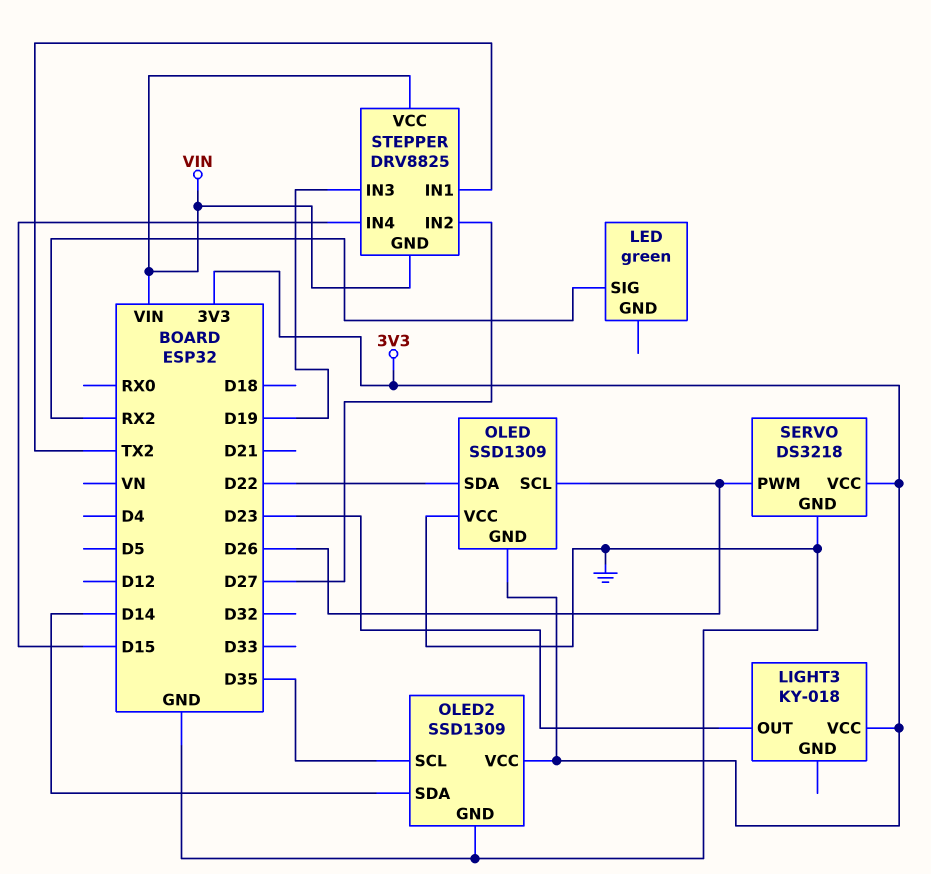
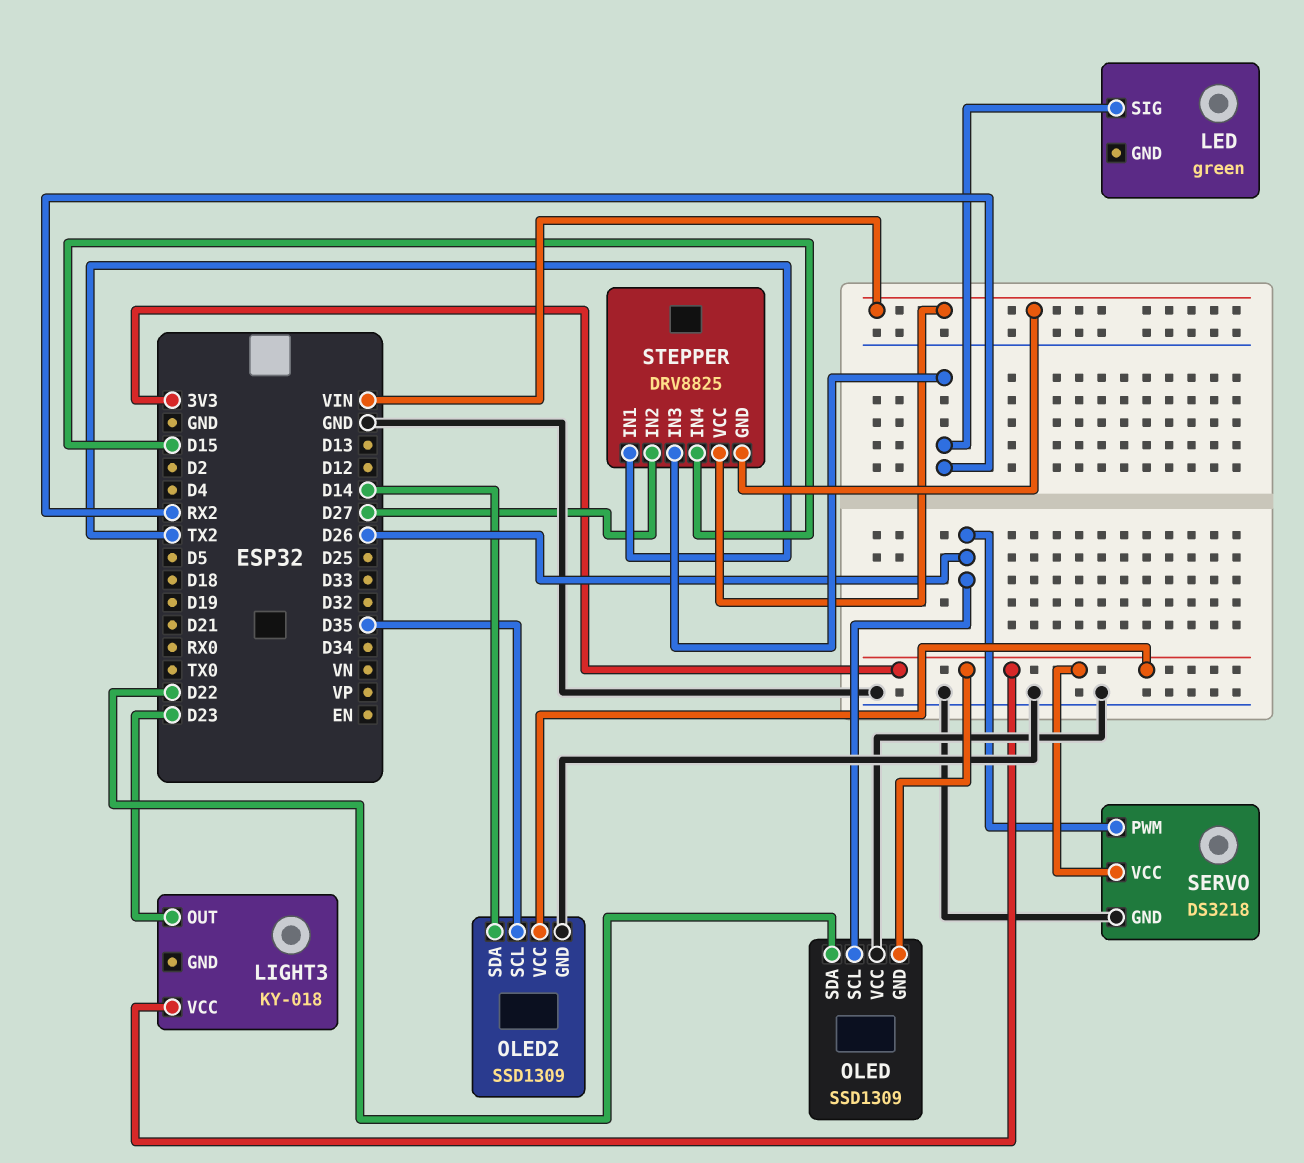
STEPPER pin IN3: D19 -> RX2

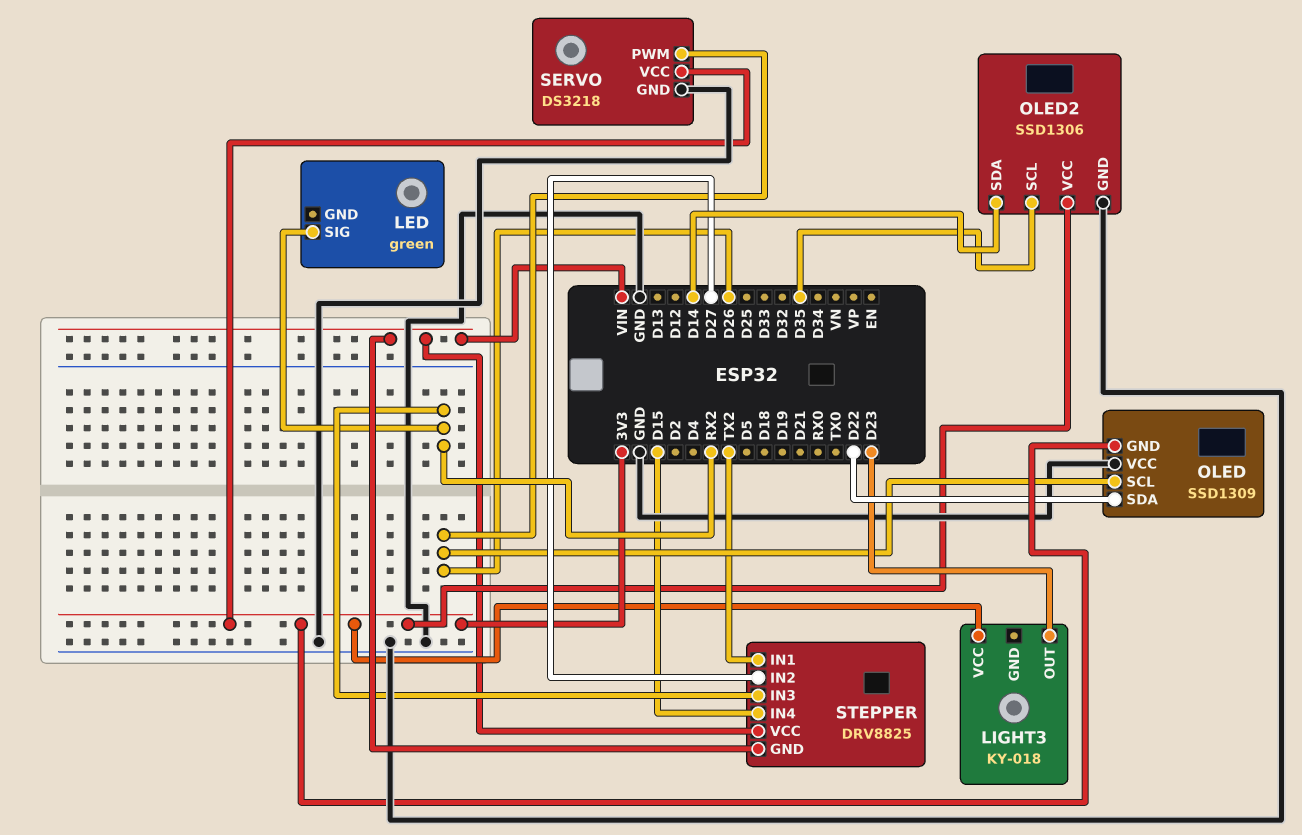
OLED2: SSD1309 -> SSD1306

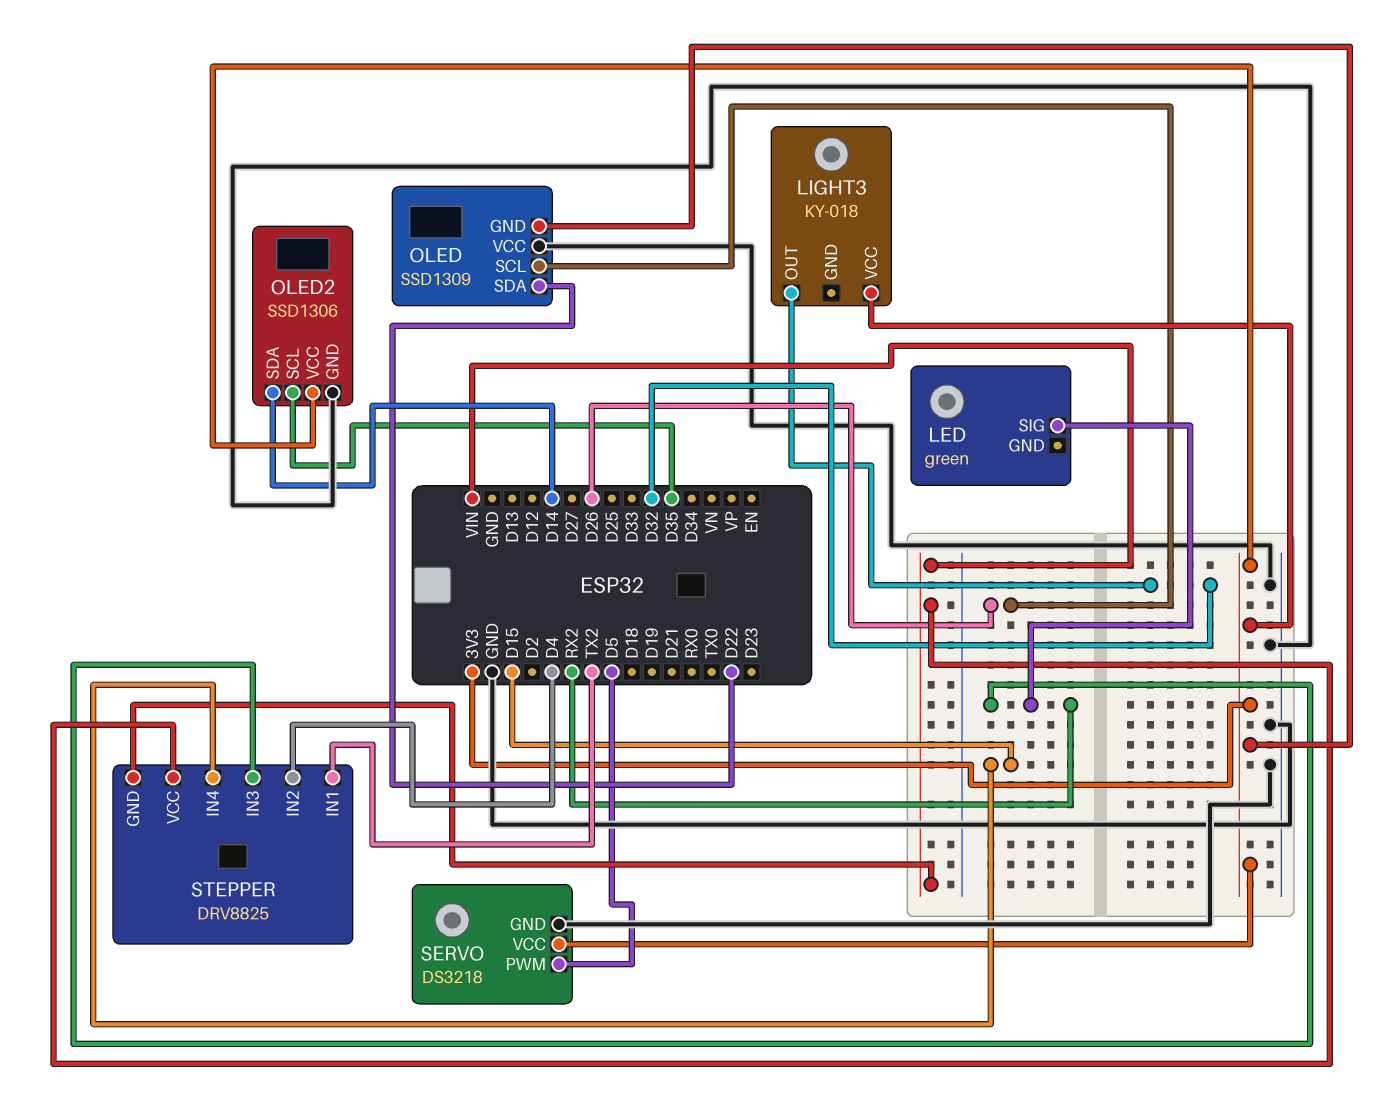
LIGHT3 pin OUT: D23 -> D32
SERVO pin PWM: D26 -> D5
STEPPER pin IN2: D27 -> D4

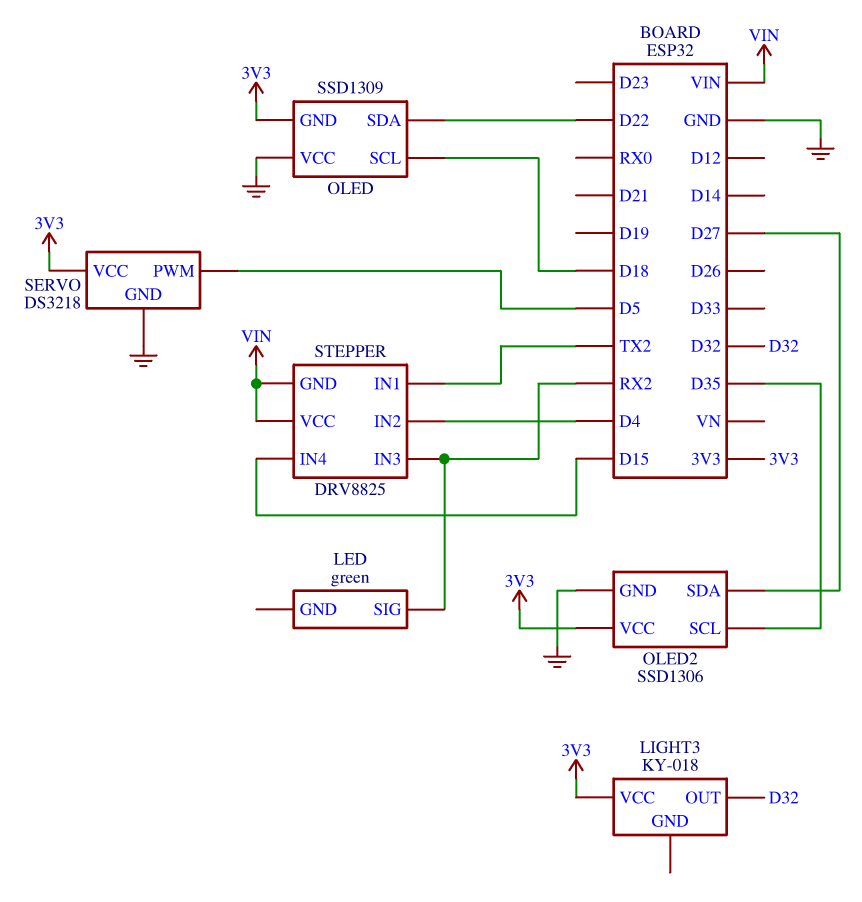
OLED pin SCL: D26 -> D18
OLED2 pin SDA: D14 -> D27

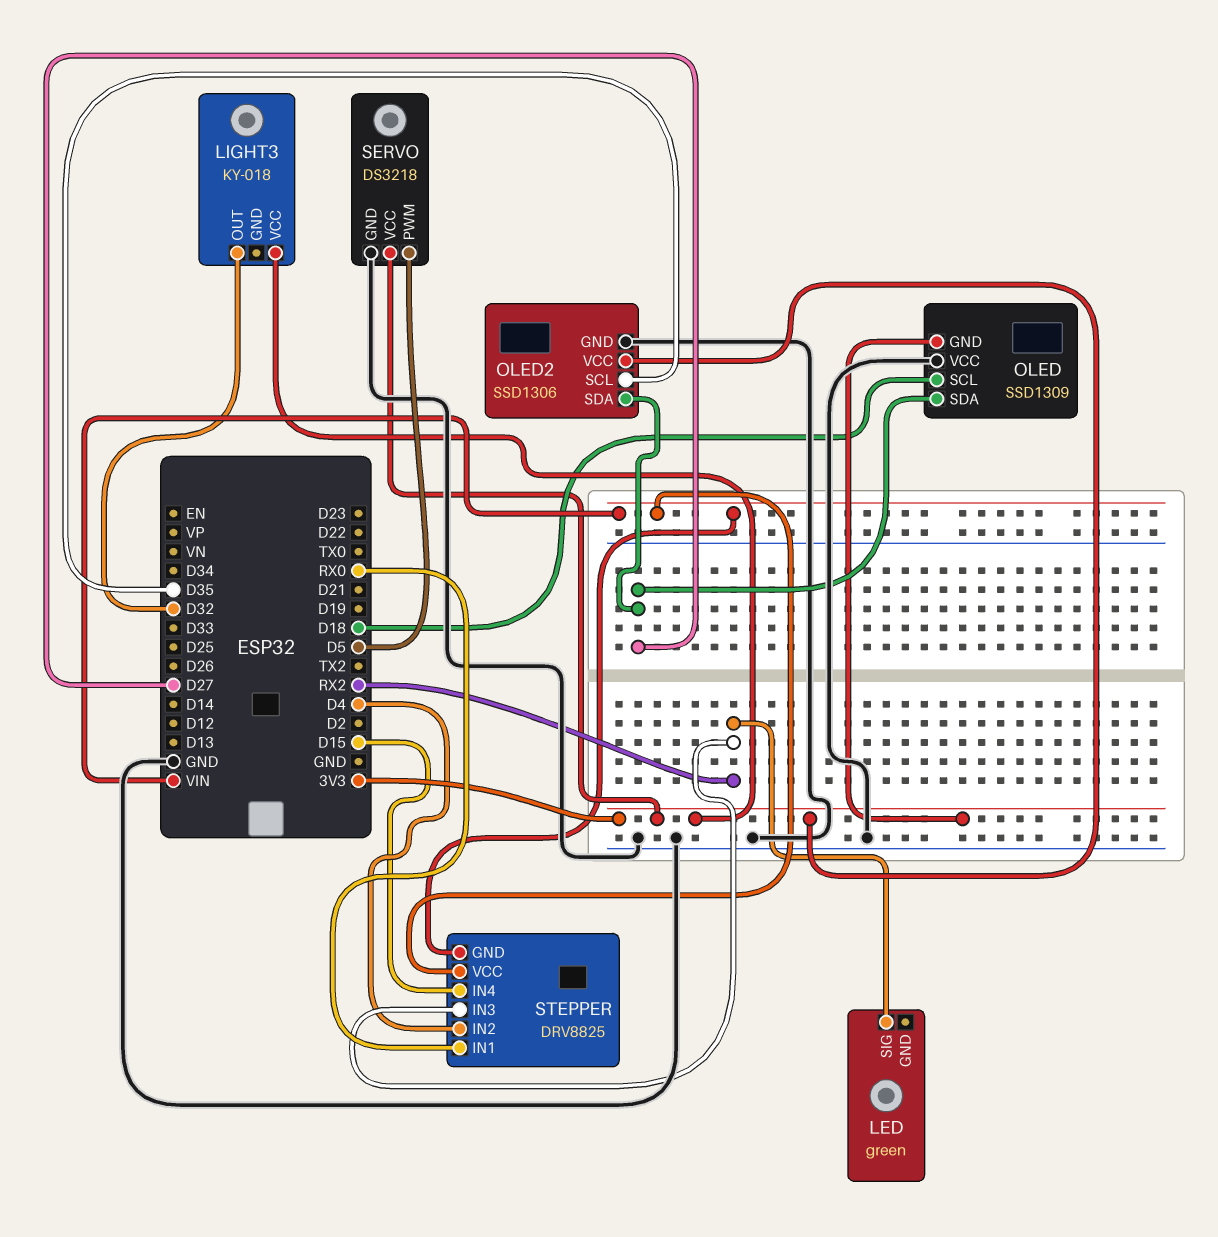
OLED pin SDA: D22 -> D27
STEPPER pin IN1: TX2 -> RX0

